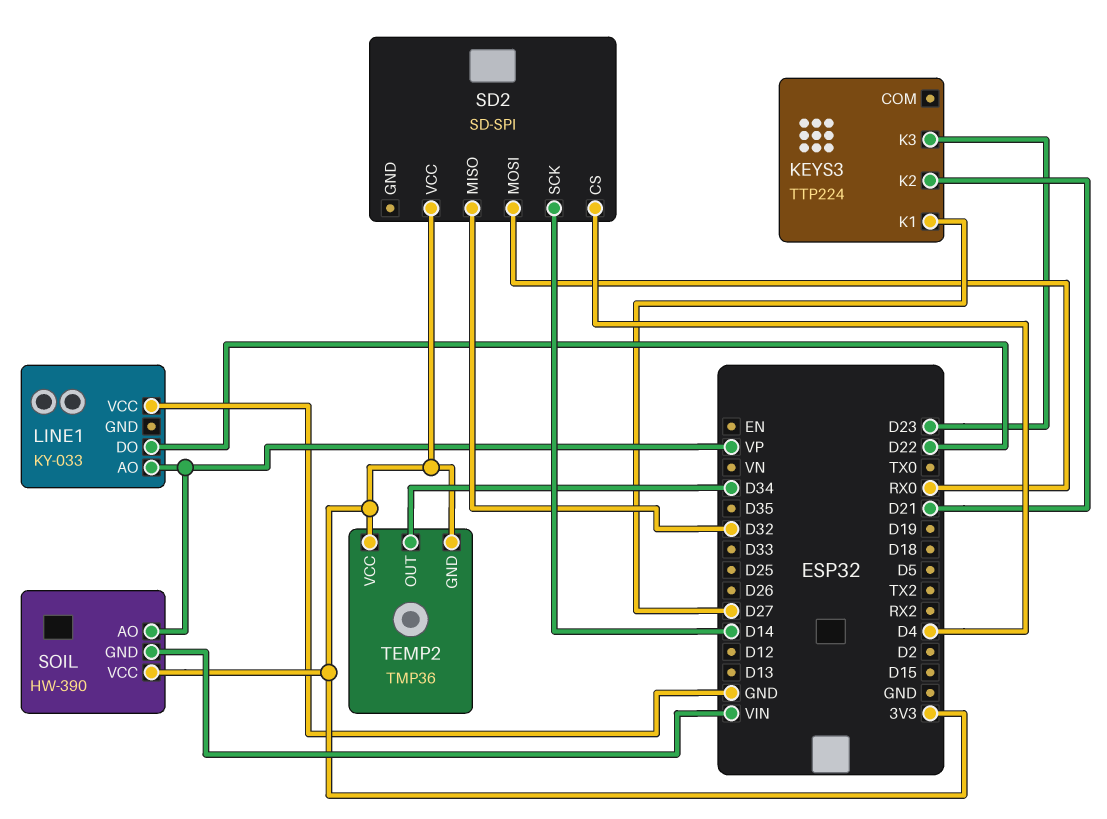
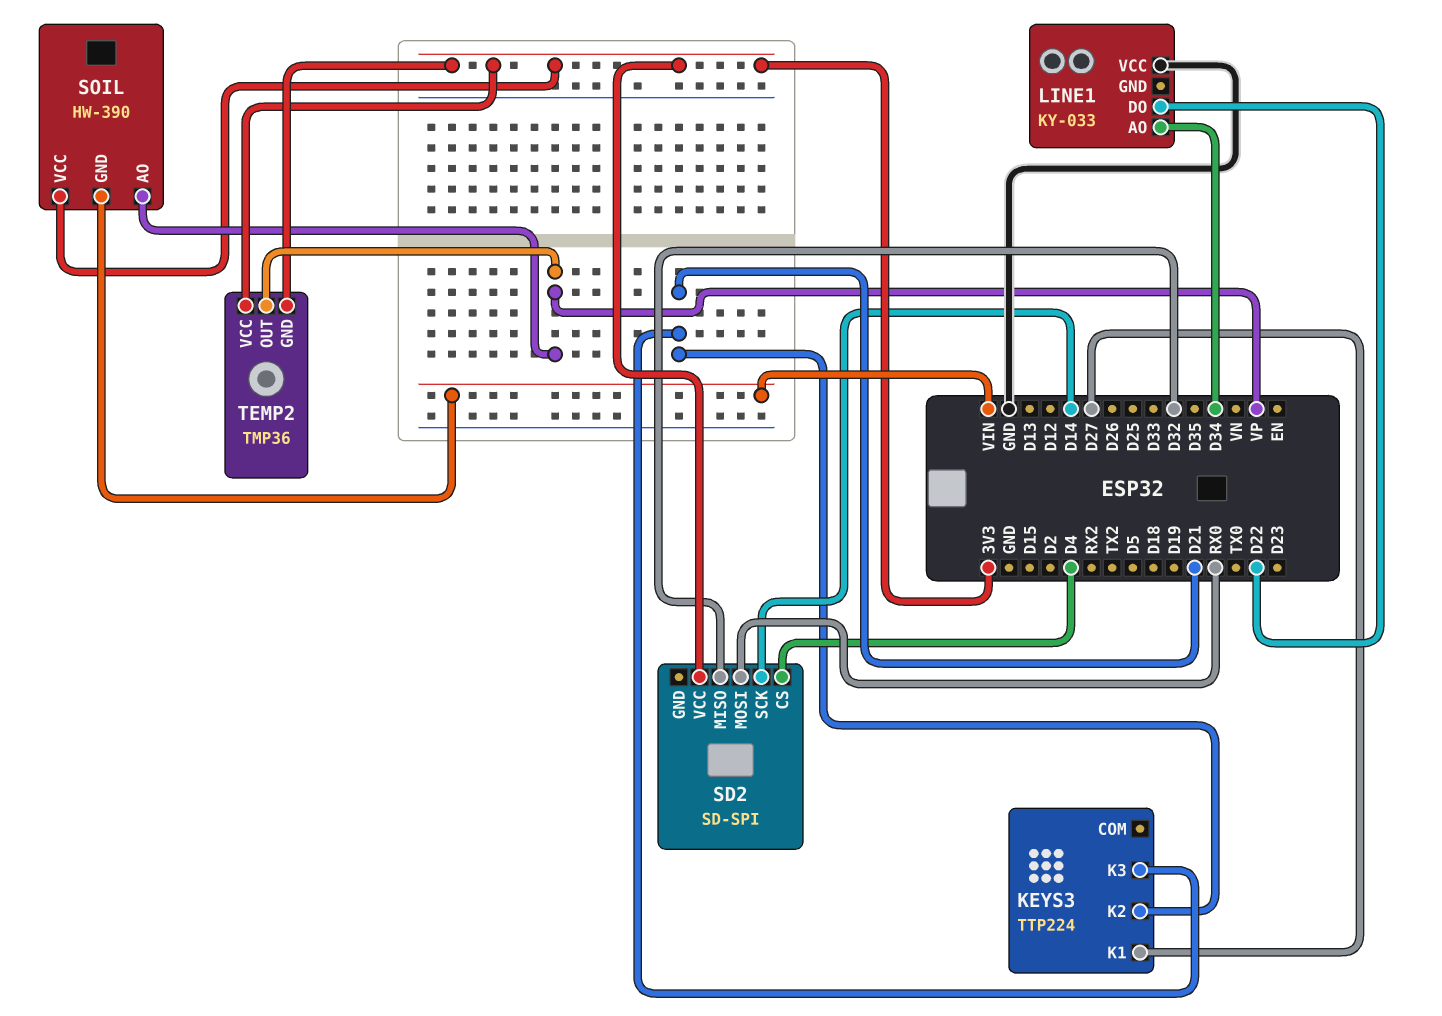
KEYS3 pin K3: D23 -> D21
LINE1 pin AO: VP -> D34
TEMP2 pin OUT: D34 -> VP

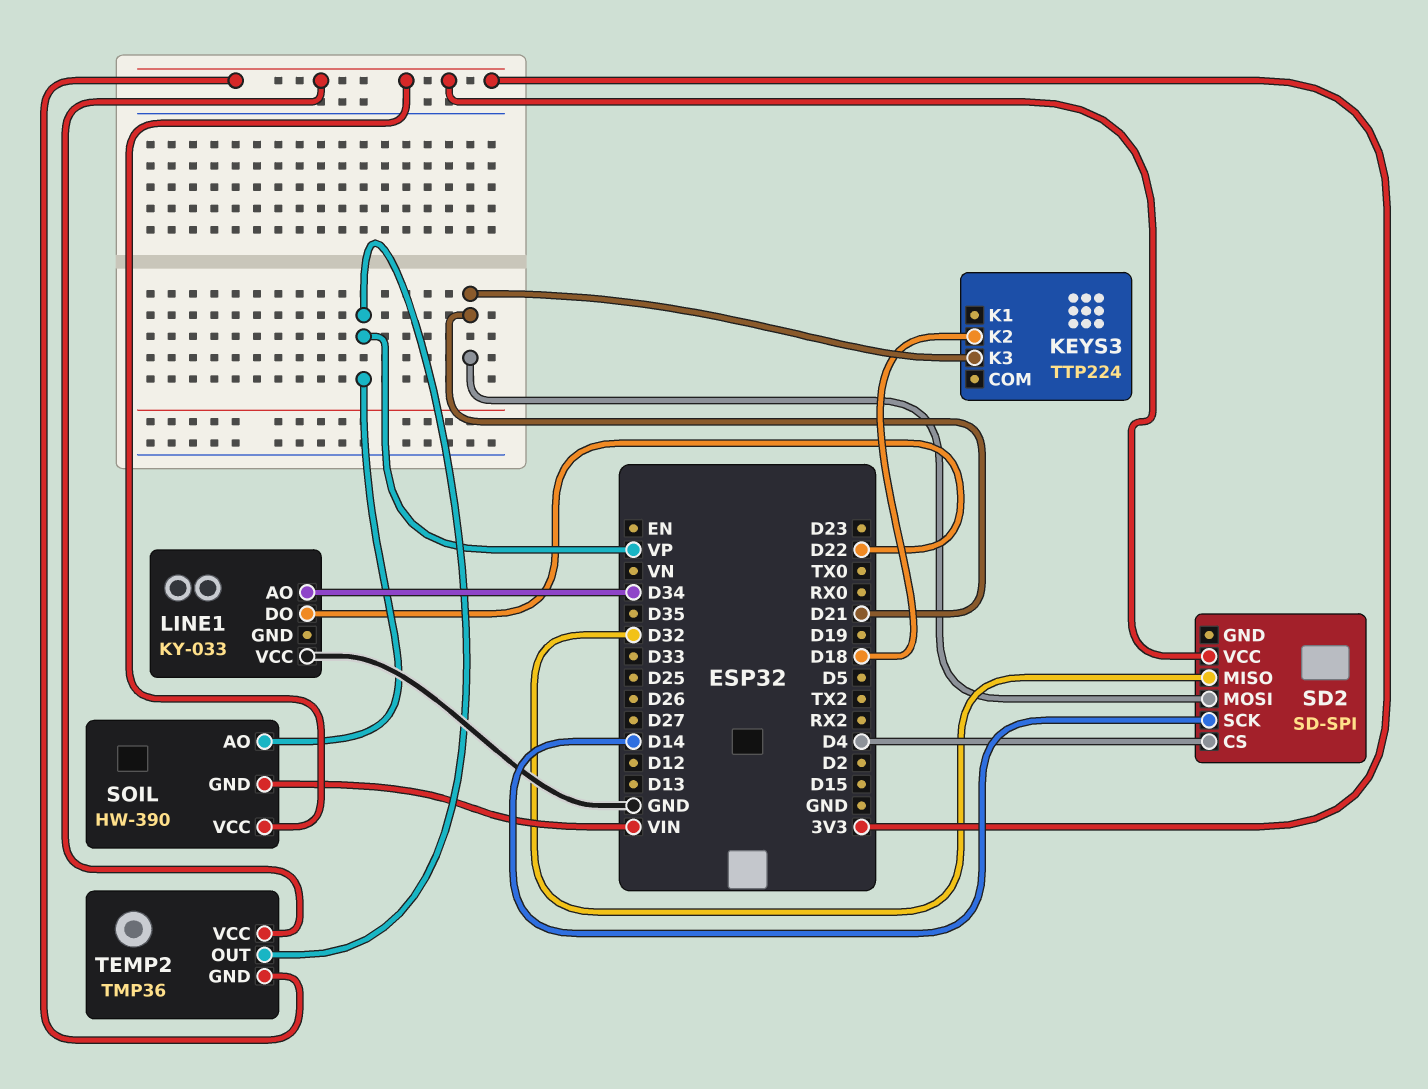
KEYS3 pin K1: D27 -> none
KEYS3 pin K2: D21 -> D18
SD2 pin MOSI: RX0 -> D21

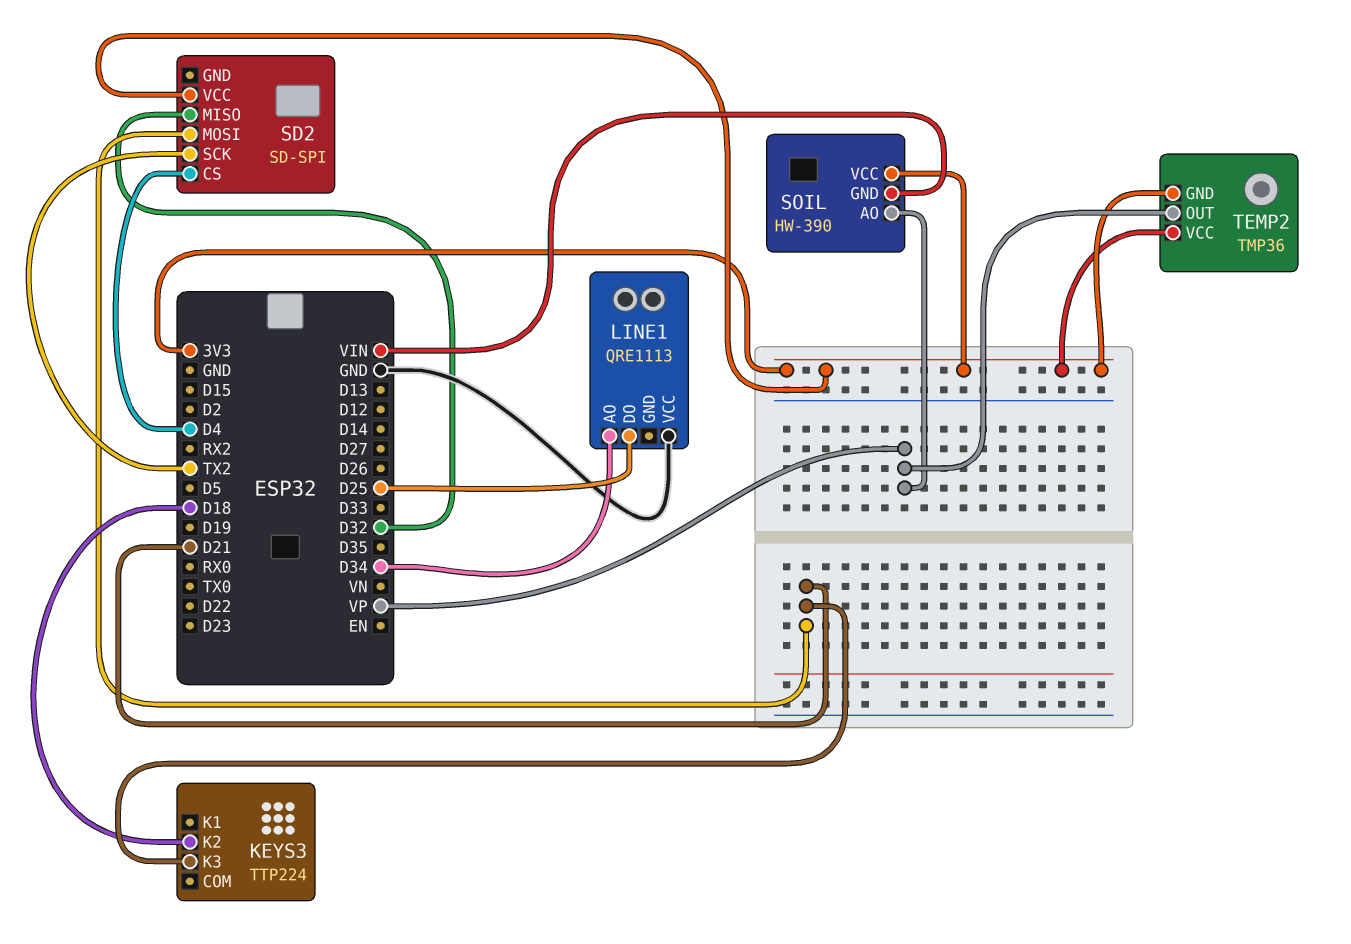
LINE1: KY-033 -> QRE1113
LINE1 pin DO: D22 -> D25
SD2 pin SCK: D14 -> TX2

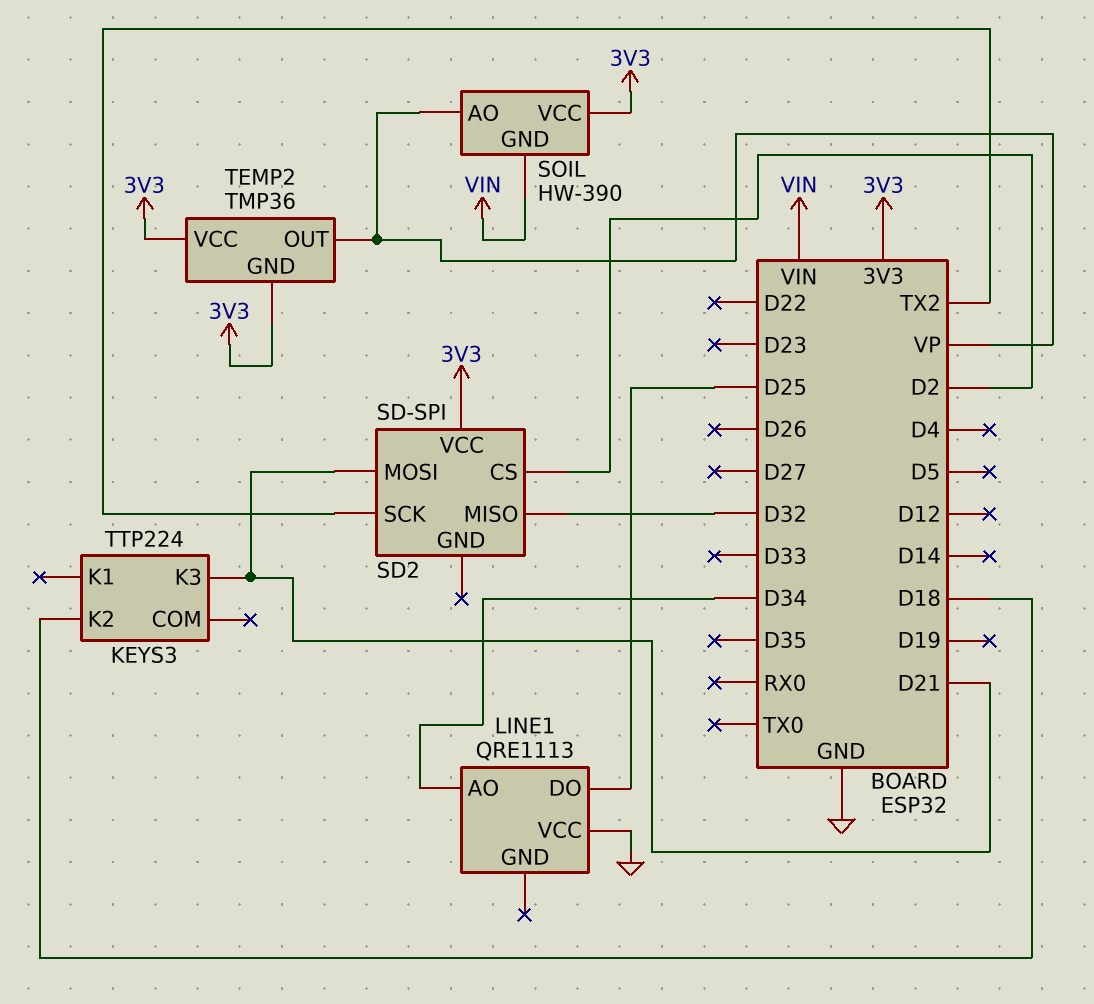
SD2 pin CS: D4 -> D2

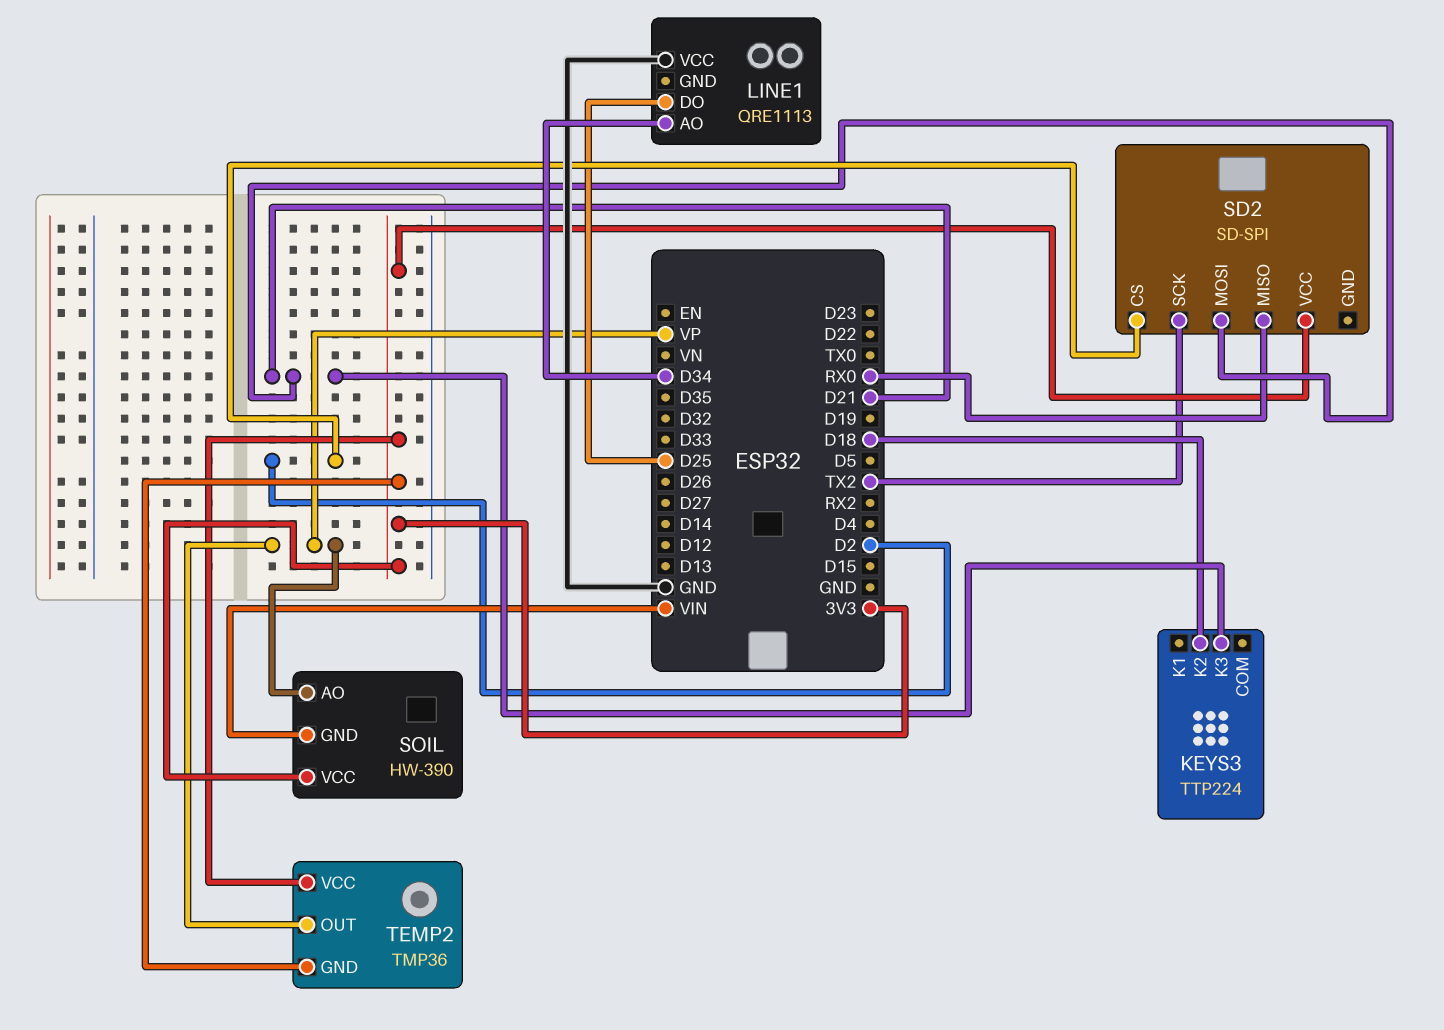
SD2 pin MISO: D32 -> RX0

